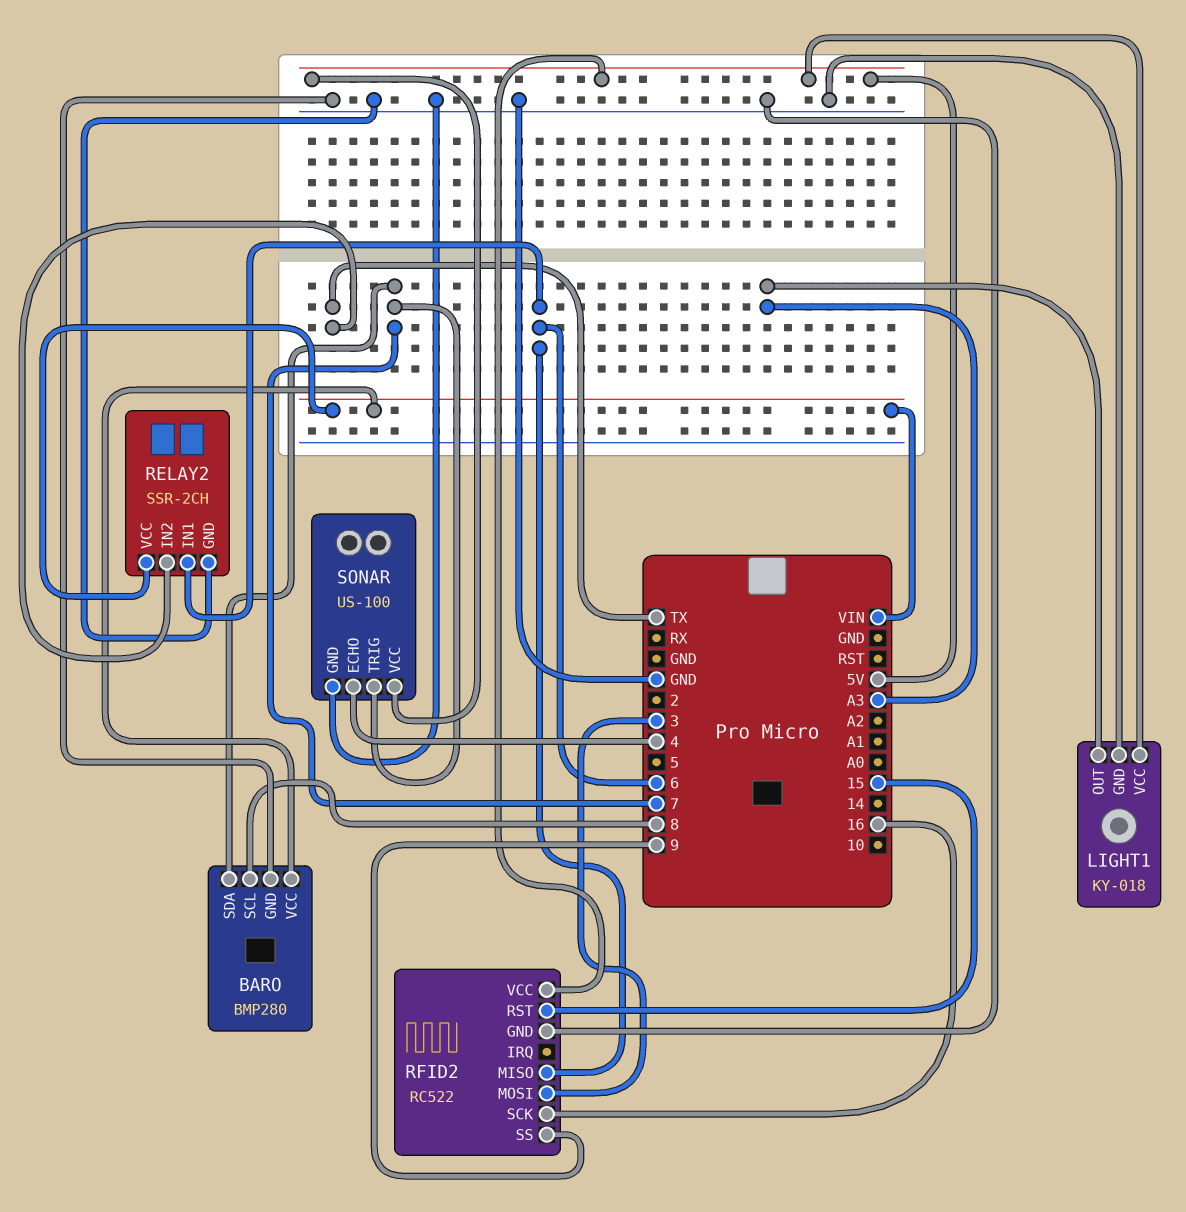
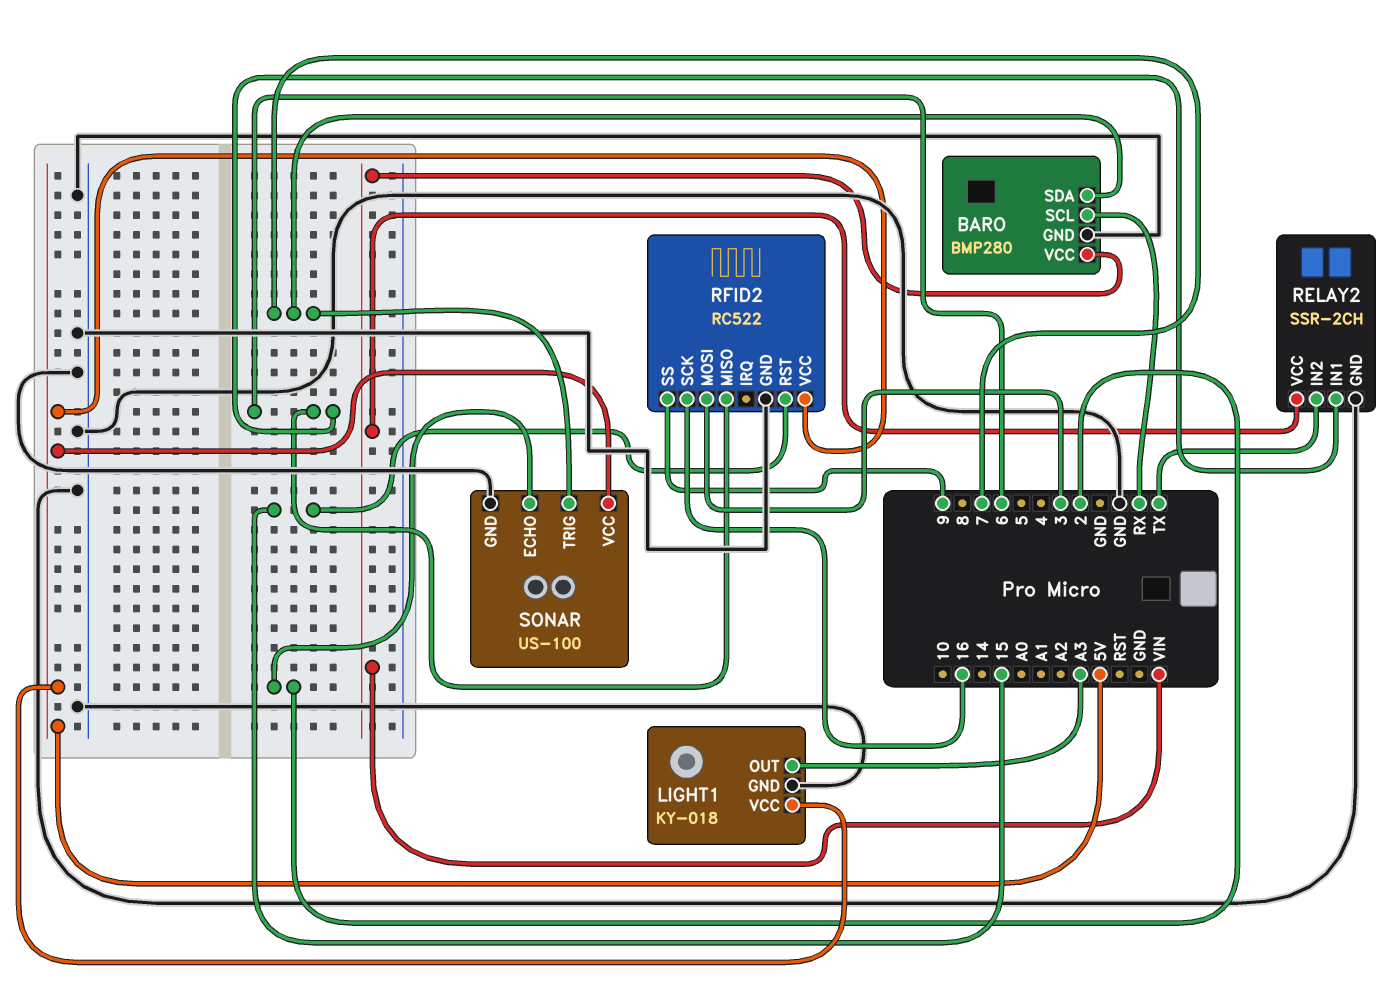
BARO pin SCL: 8 -> RX
SONAR pin ECHO: 4 -> 2

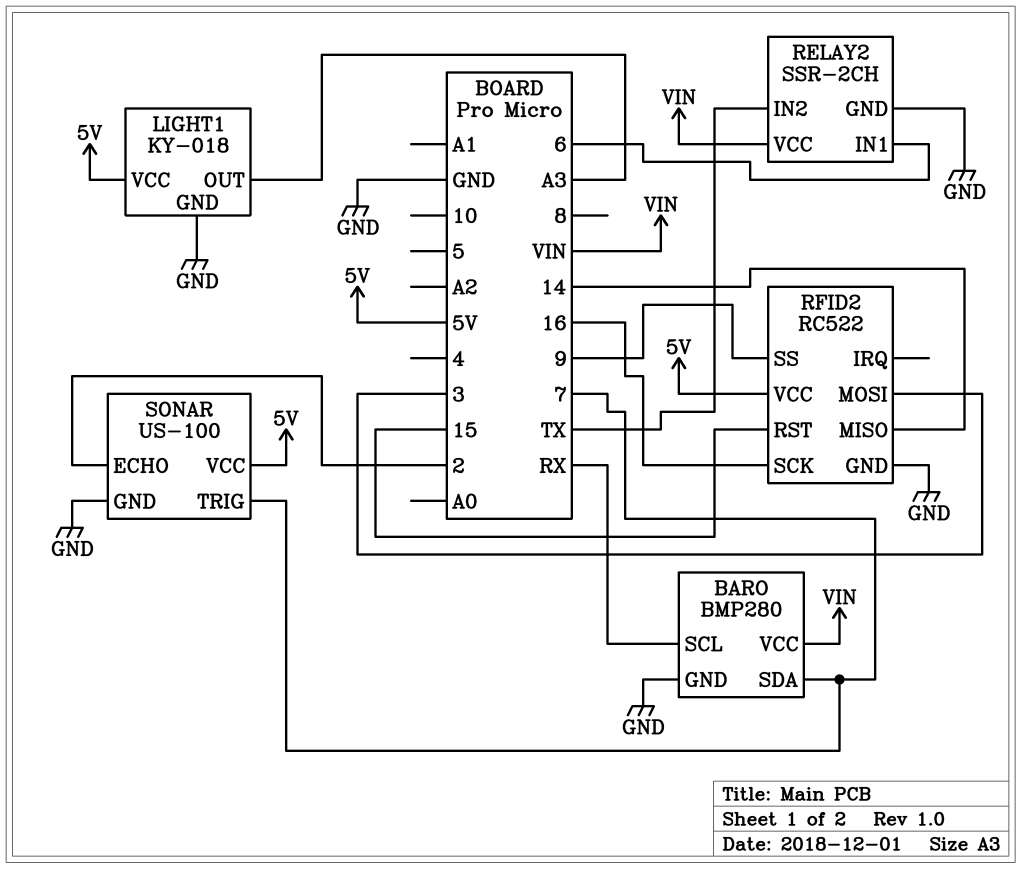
RFID2 pin MISO: 6 -> 14

